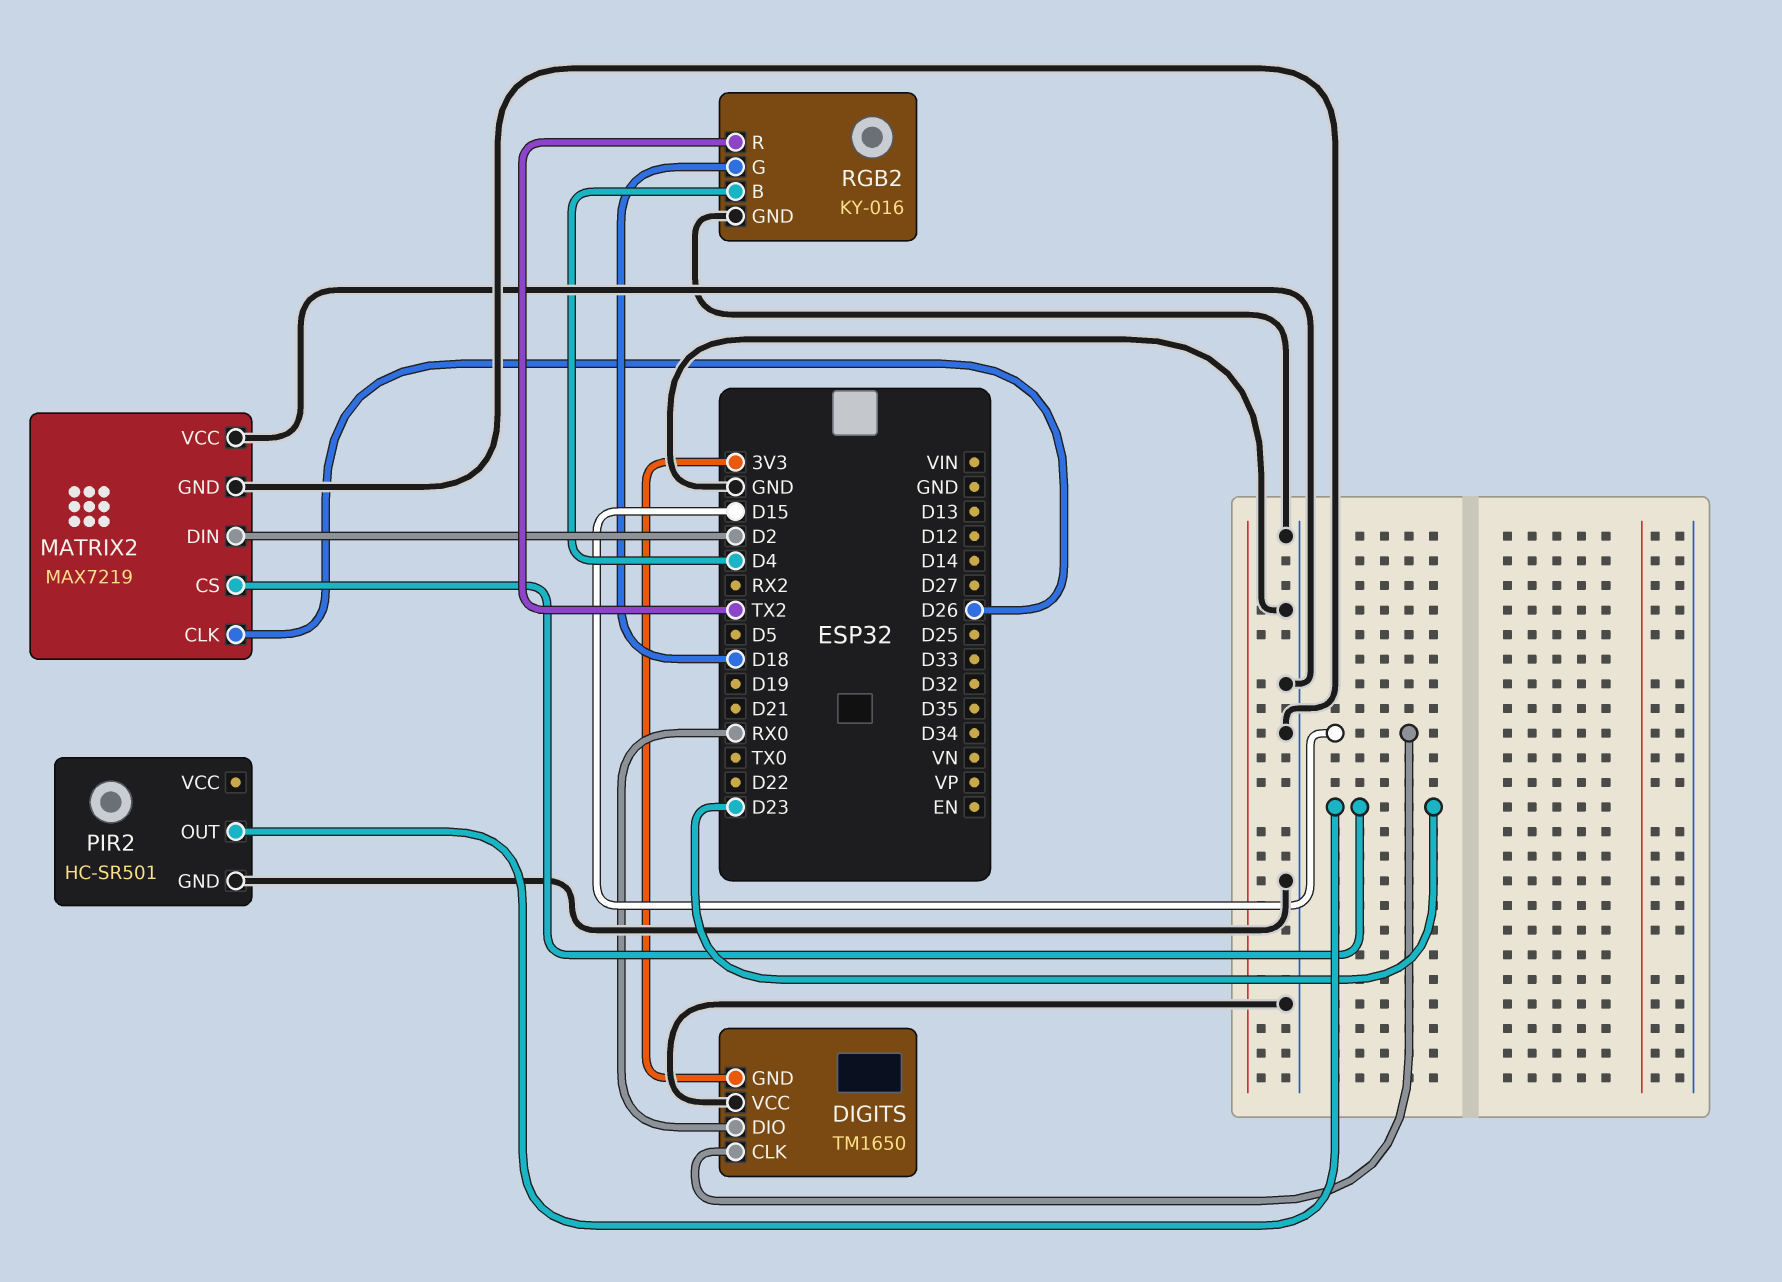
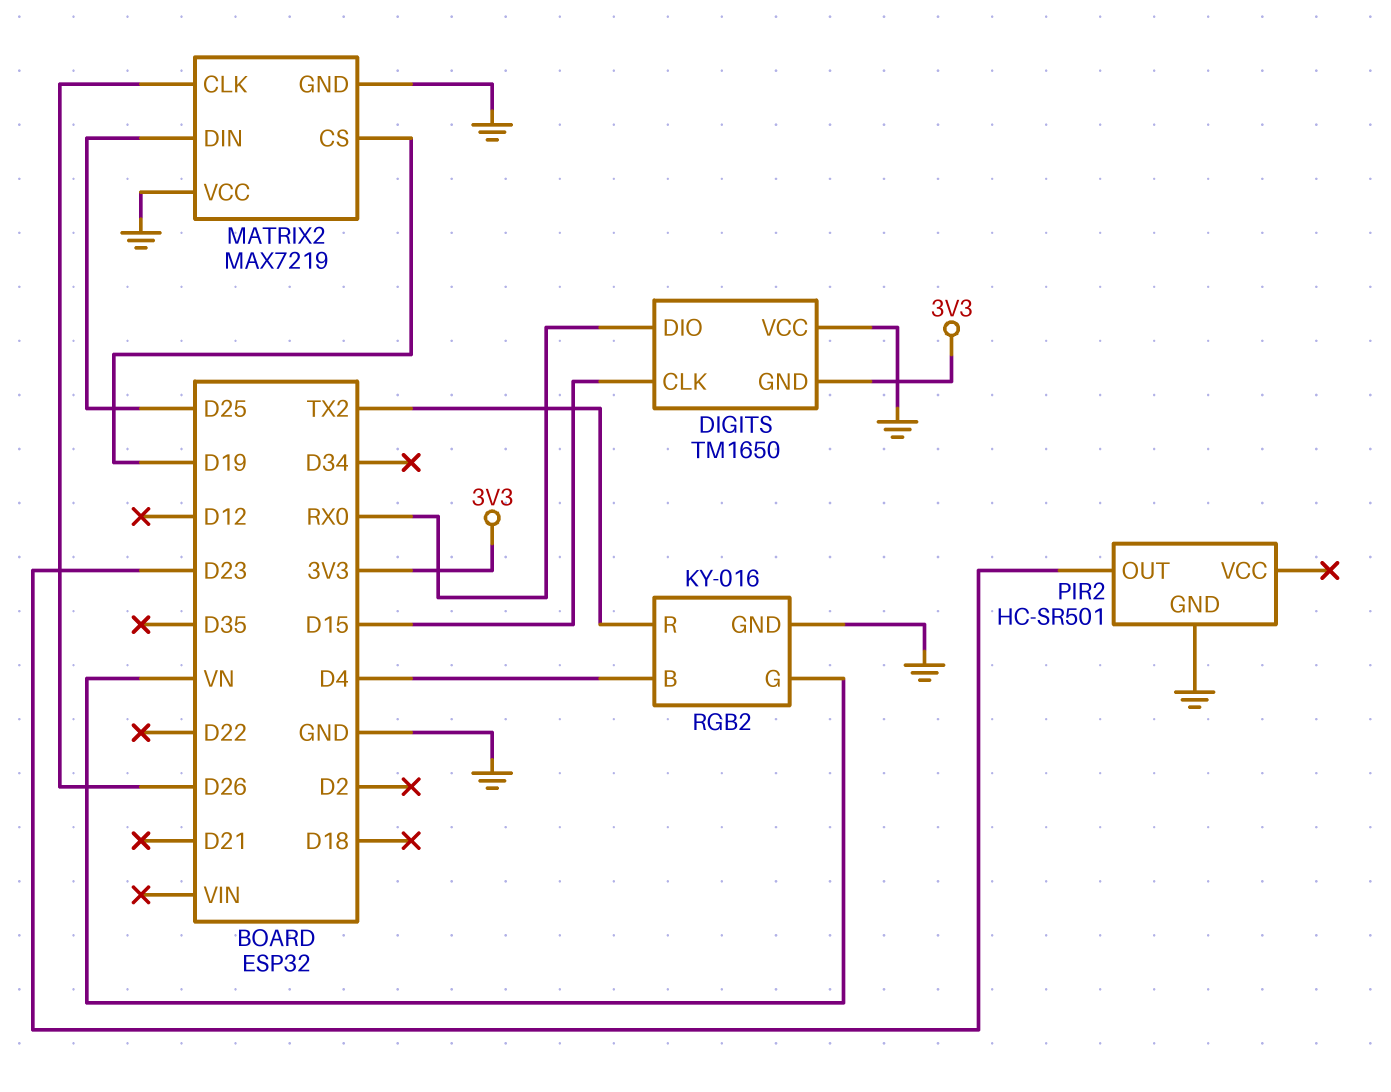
MATRIX2 pin CS: D23 -> D19
MATRIX2 pin DIN: D2 -> D25
RGB2 pin G: D18 -> VN

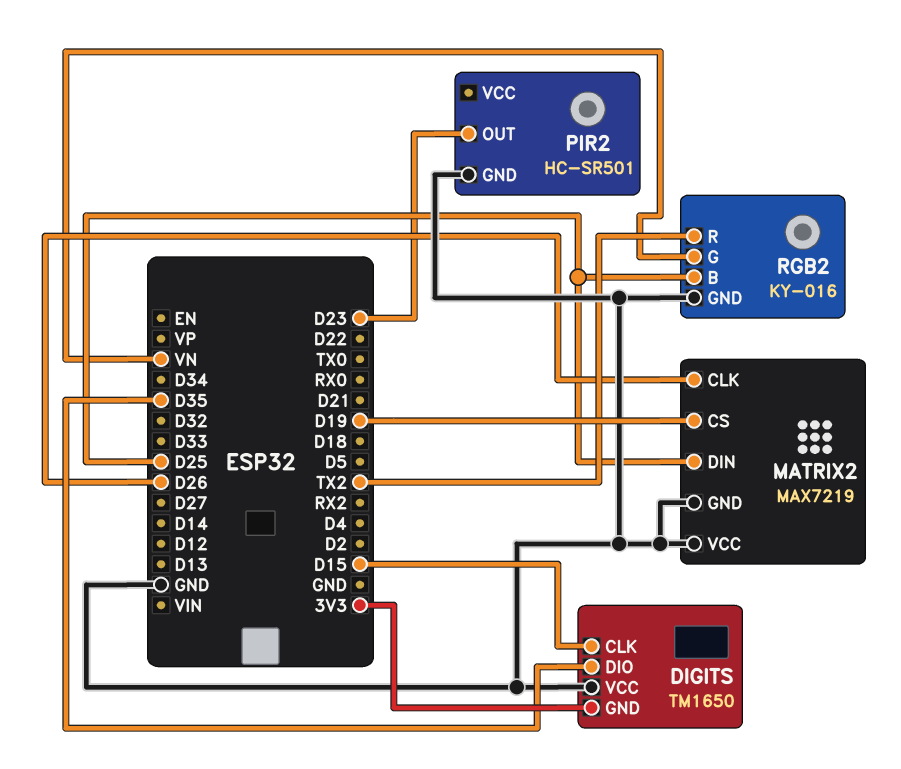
DIGITS pin DIO: RX0 -> D35
RGB2 pin B: D4 -> D25

